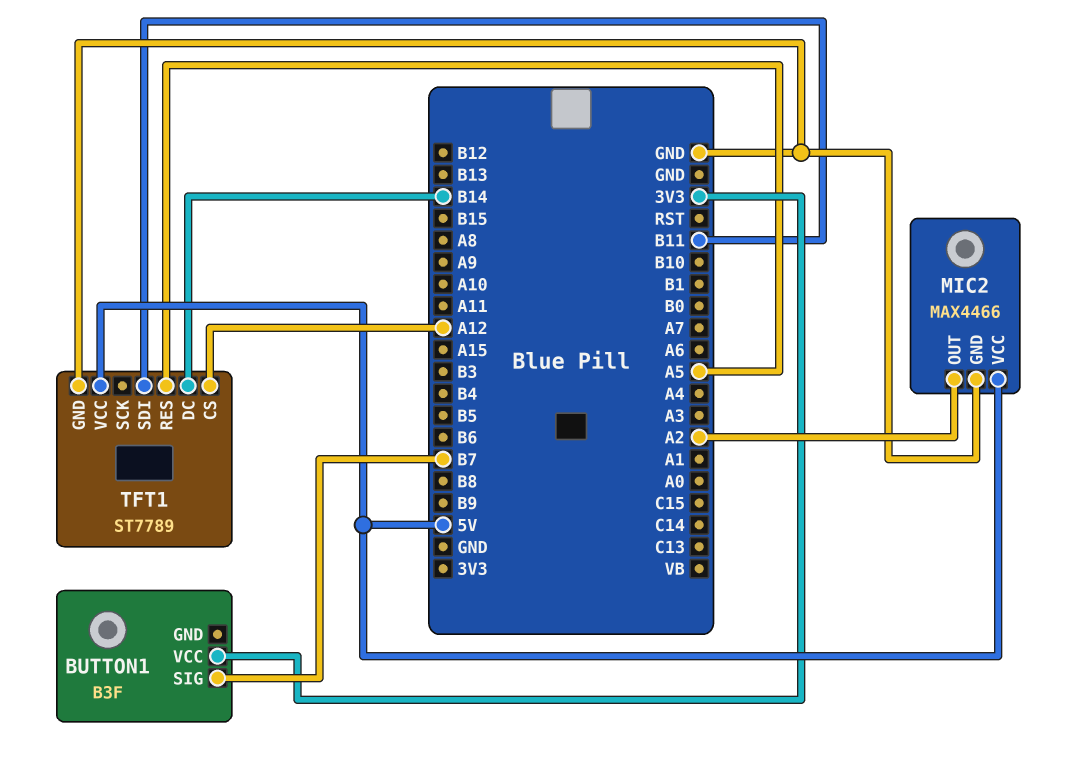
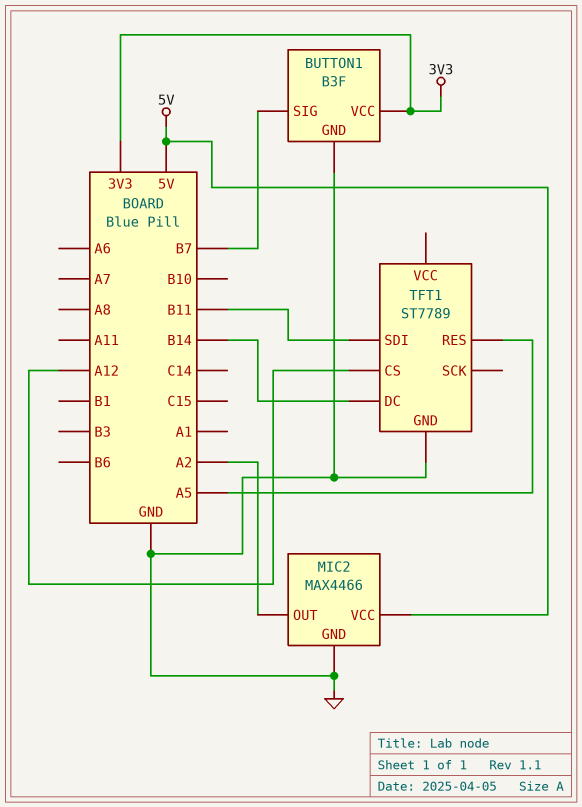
BUTTON1 pin GND: none -> GND
TFT1 pin VCC: 5V -> none

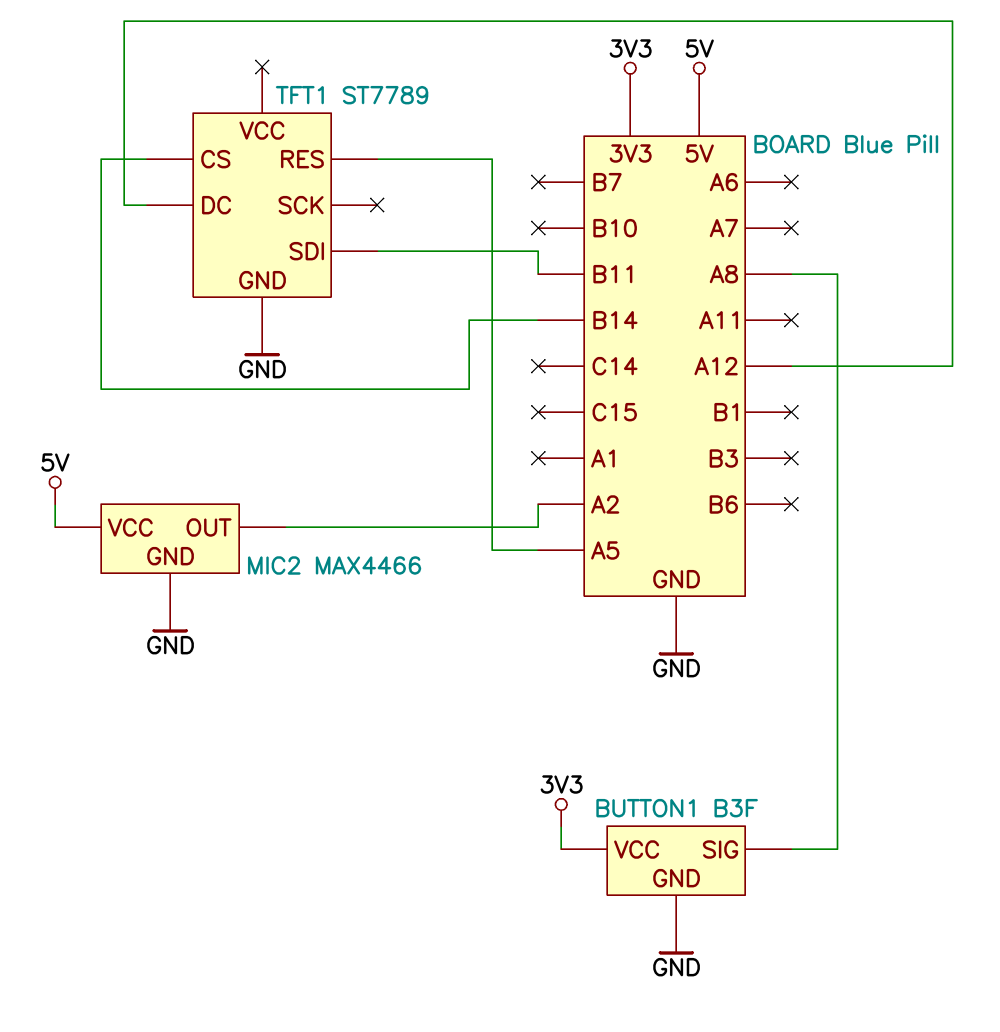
BUTTON1 pin SIG: B7 -> A8
TFT1 pin CS: A12 -> B14
TFT1 pin DC: B14 -> A12

